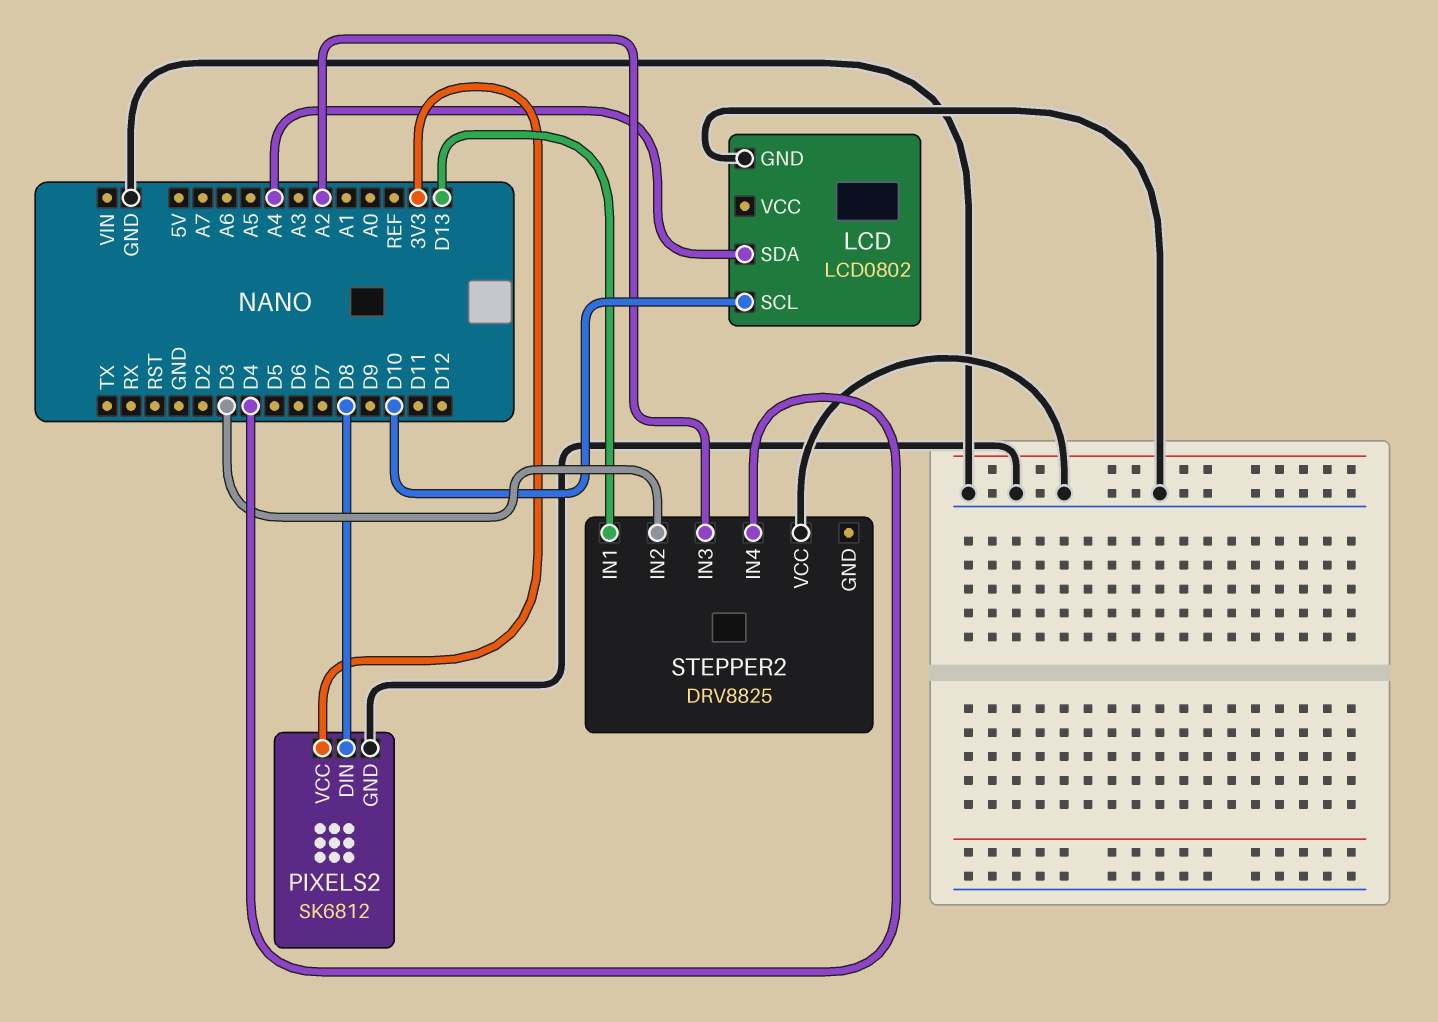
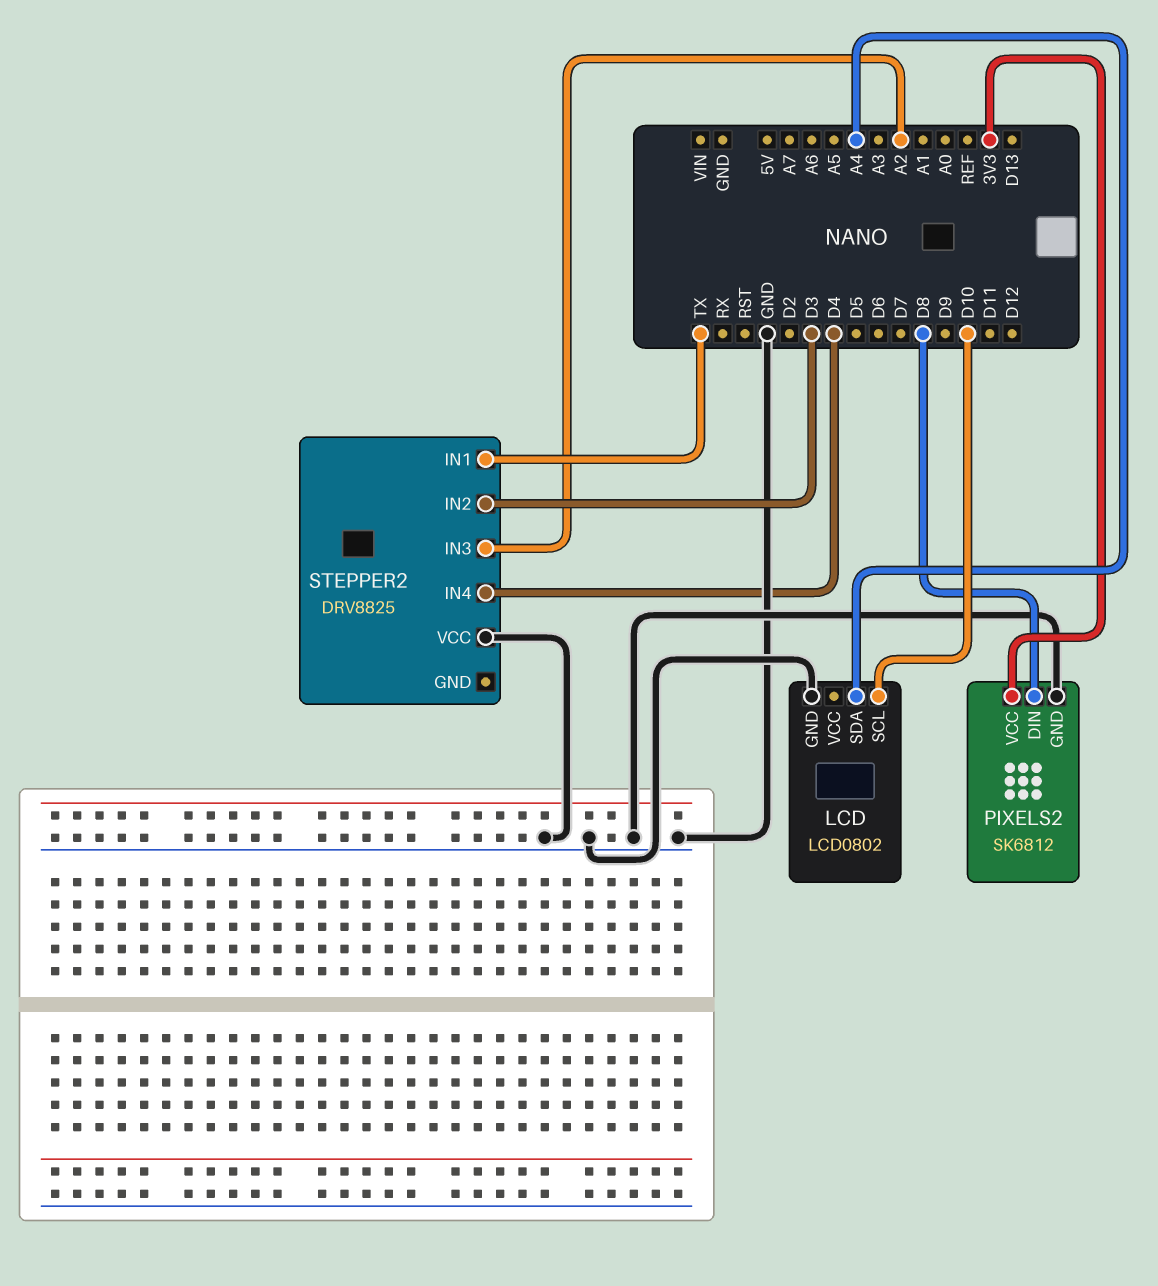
STEPPER2 pin IN1: D13 -> TX

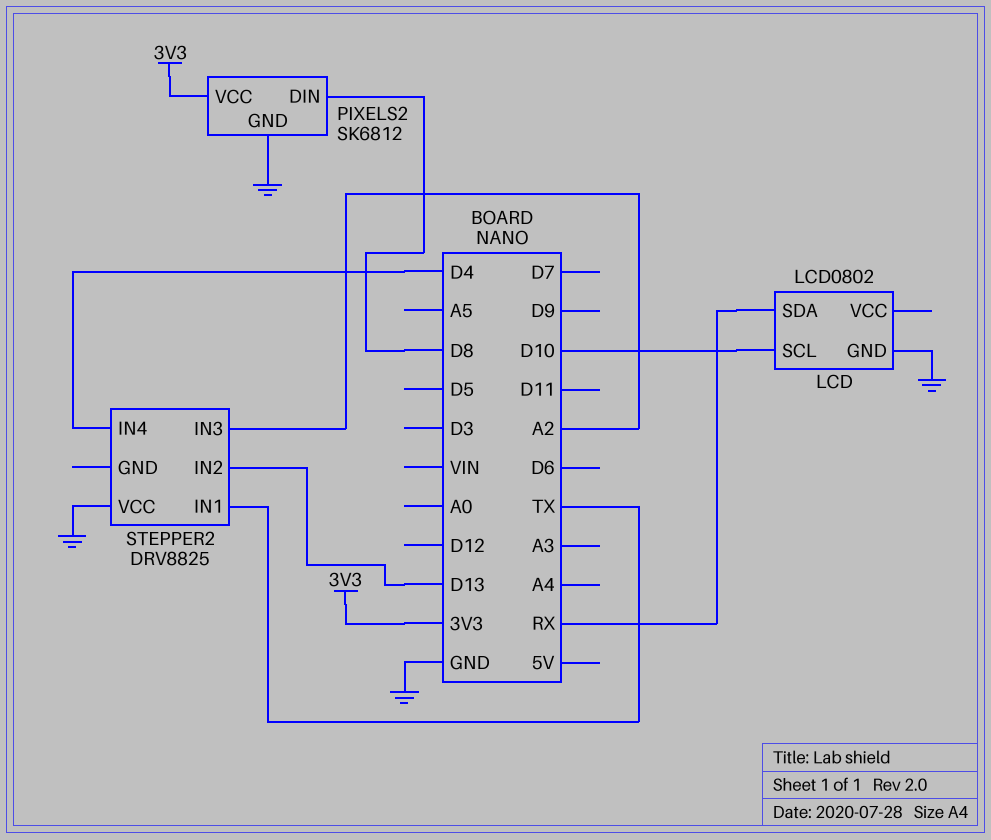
LCD pin SDA: A4 -> RX
STEPPER2 pin IN2: D3 -> D13

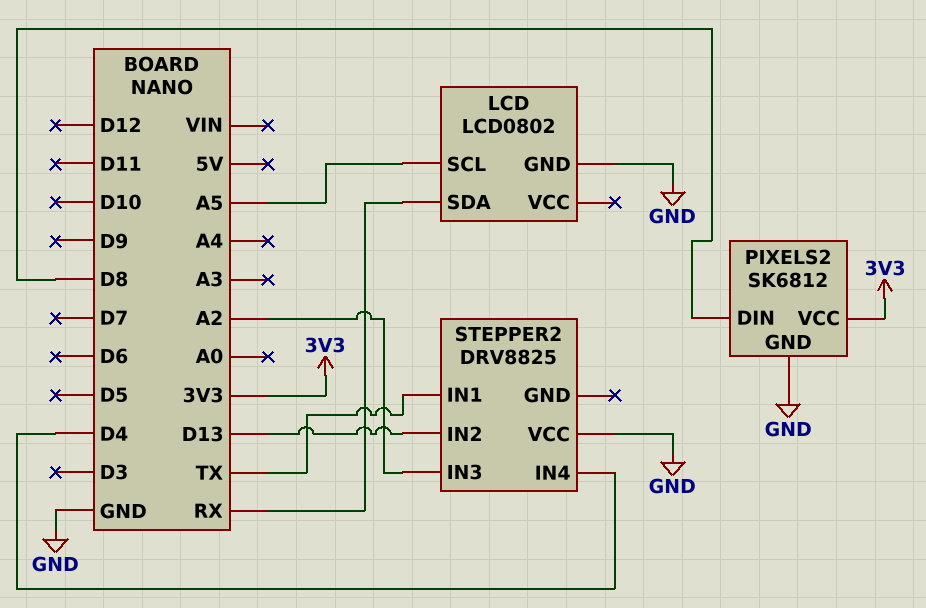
LCD pin SCL: D10 -> A5

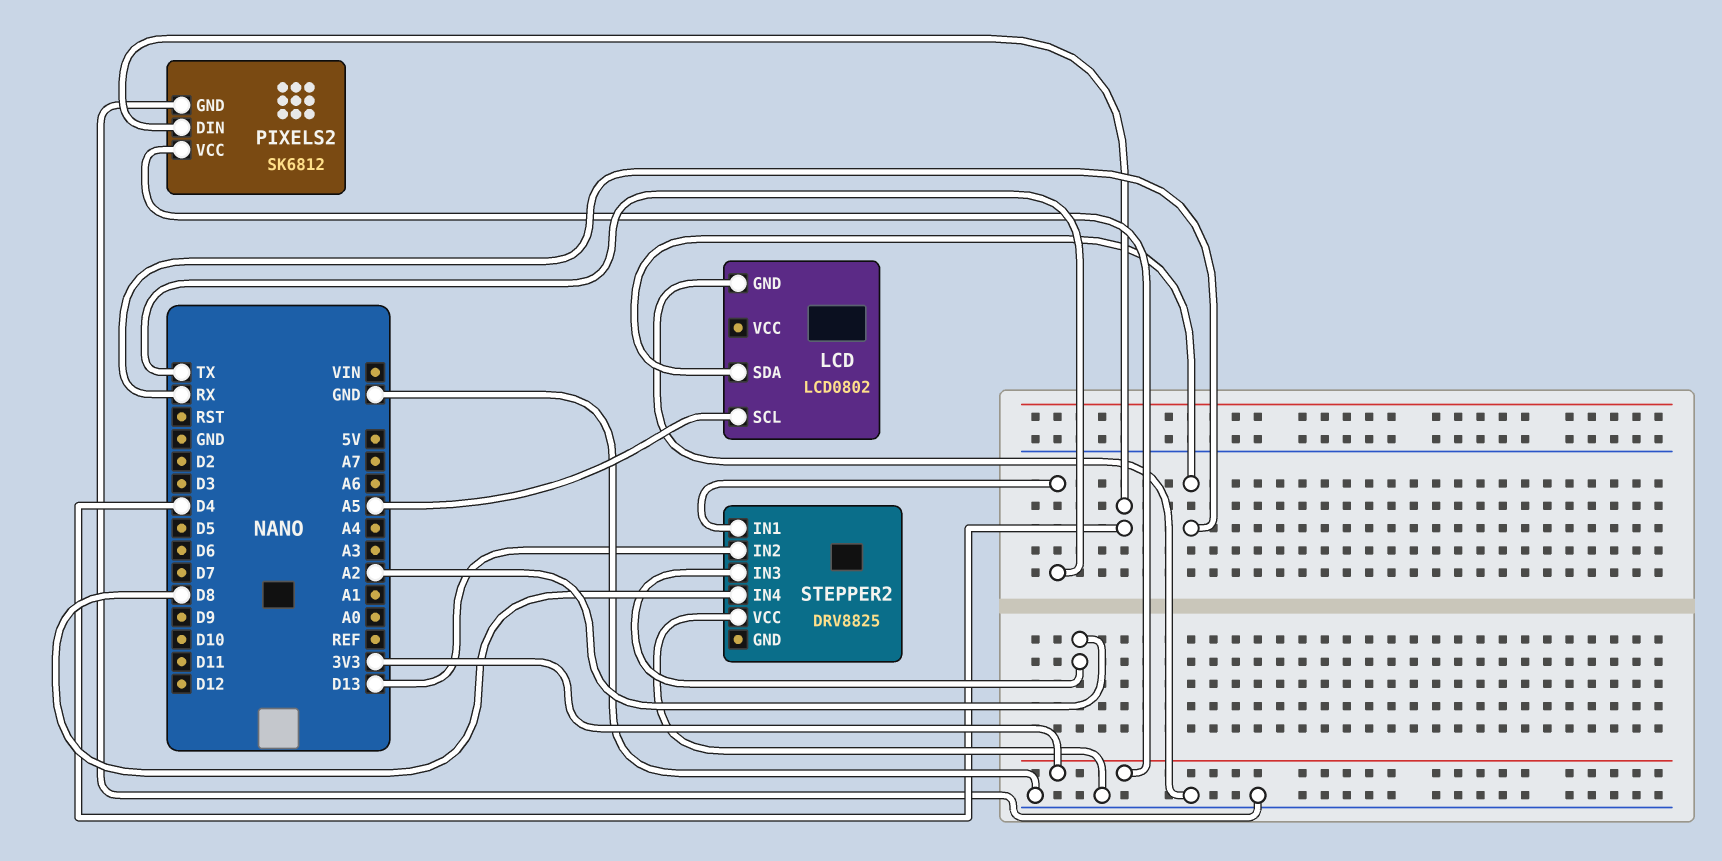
PIXELS2 pin DIN: D8 -> D4
STEPPER2 pin IN4: D4 -> D8

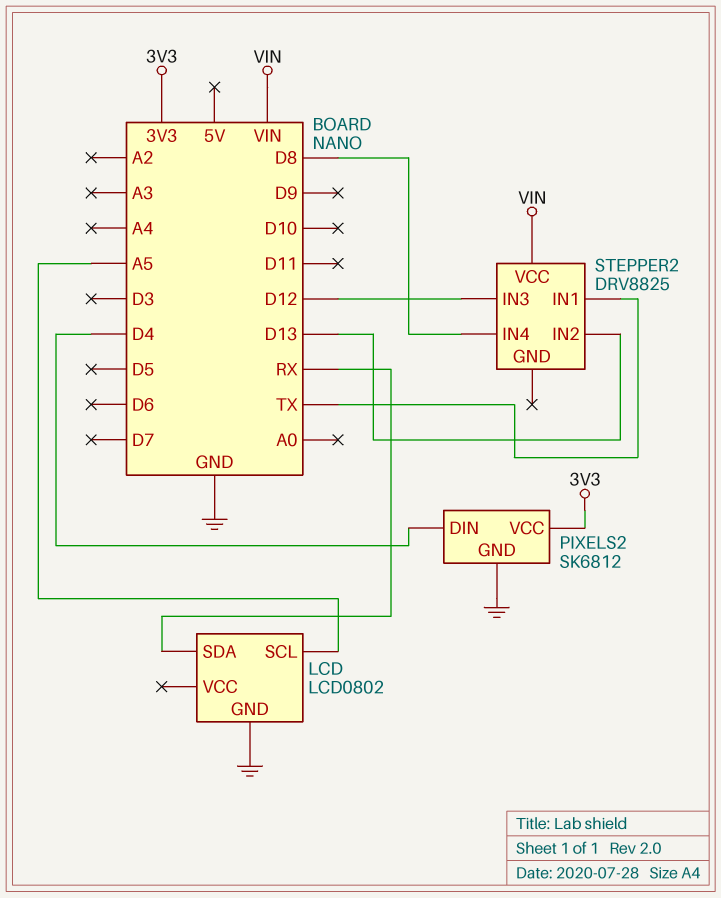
STEPPER2 pin IN3: A2 -> D12
STEPPER2 pin VCC: GND -> VIN

